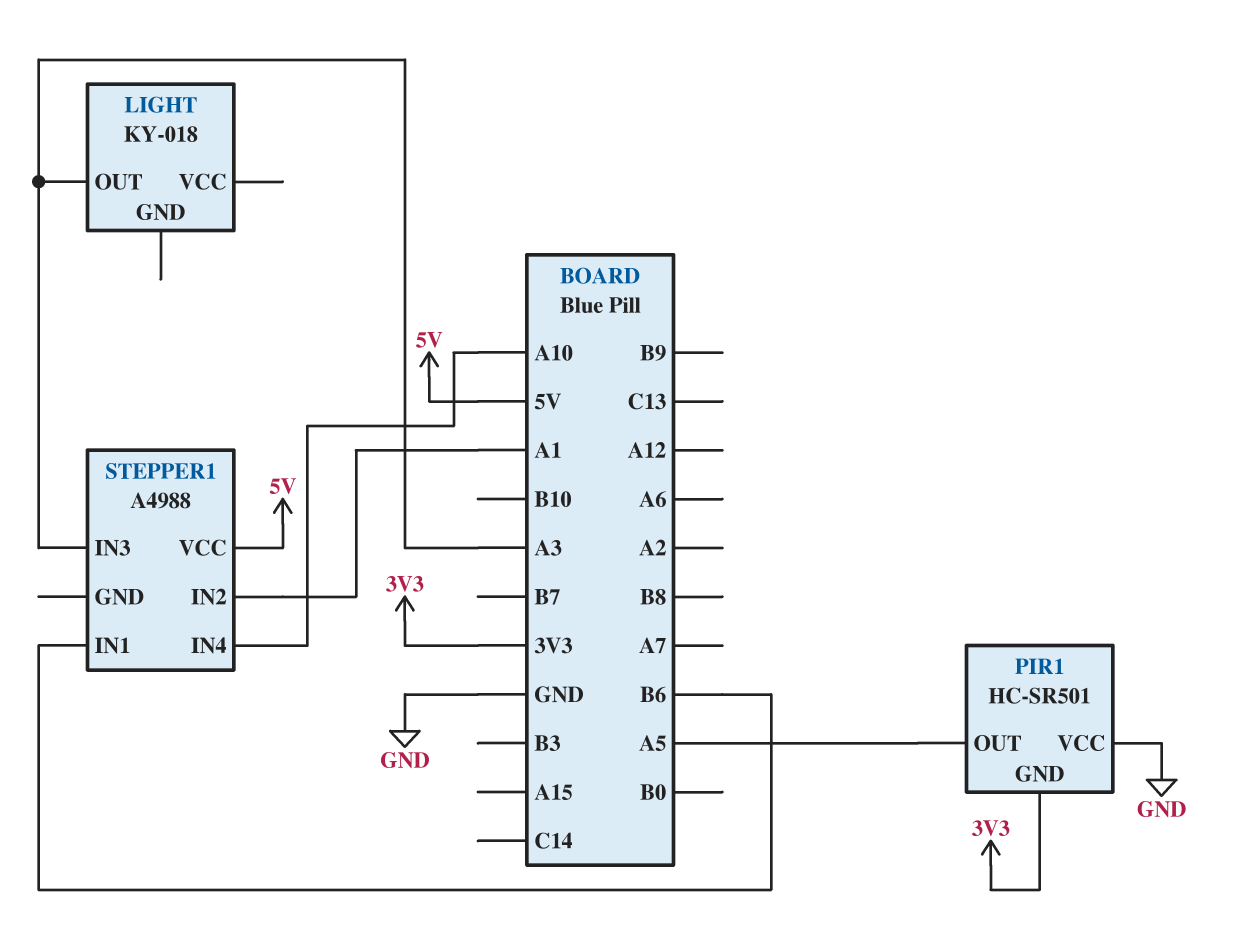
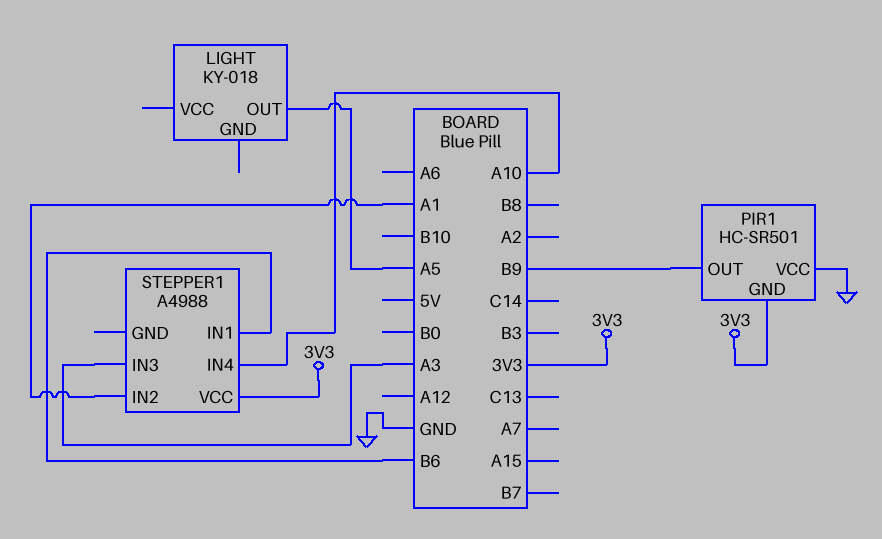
LIGHT pin OUT: A3 -> A5
PIR1 pin OUT: A5 -> B9
STEPPER1 pin VCC: 5V -> 3V3

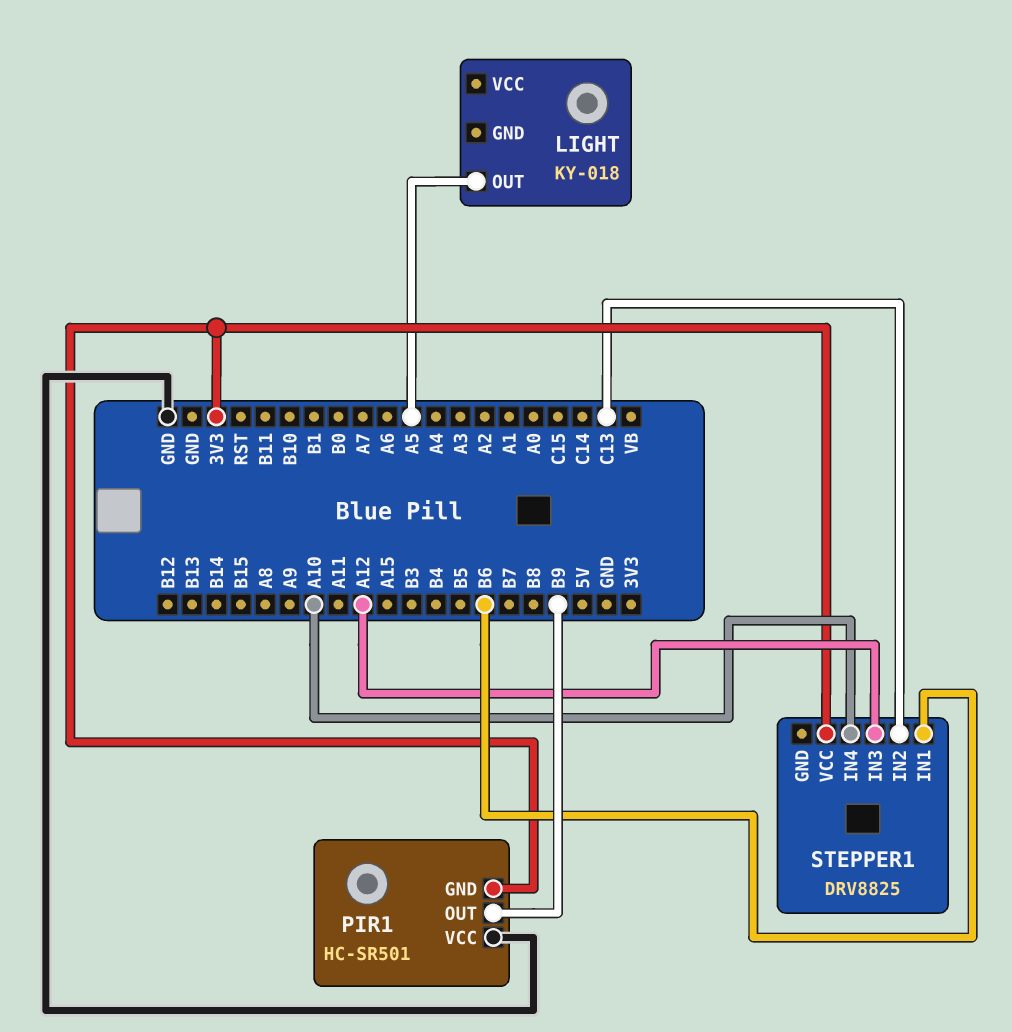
STEPPER1: A4988 -> DRV8825
STEPPER1 pin IN2: A1 -> C13
STEPPER1 pin IN3: A3 -> A12

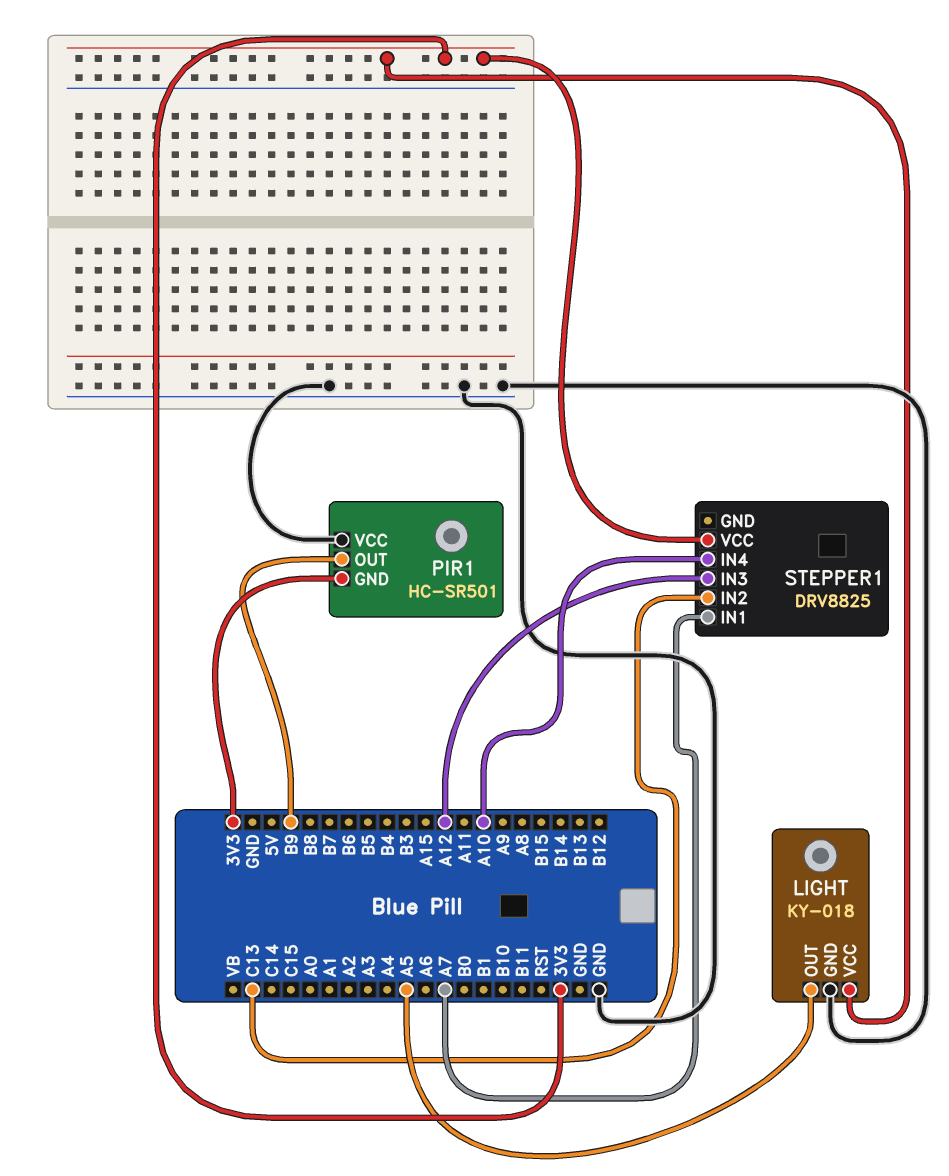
LIGHT pin GND: none -> GND
LIGHT pin VCC: none -> 3V3
STEPPER1 pin IN1: B6 -> A7

